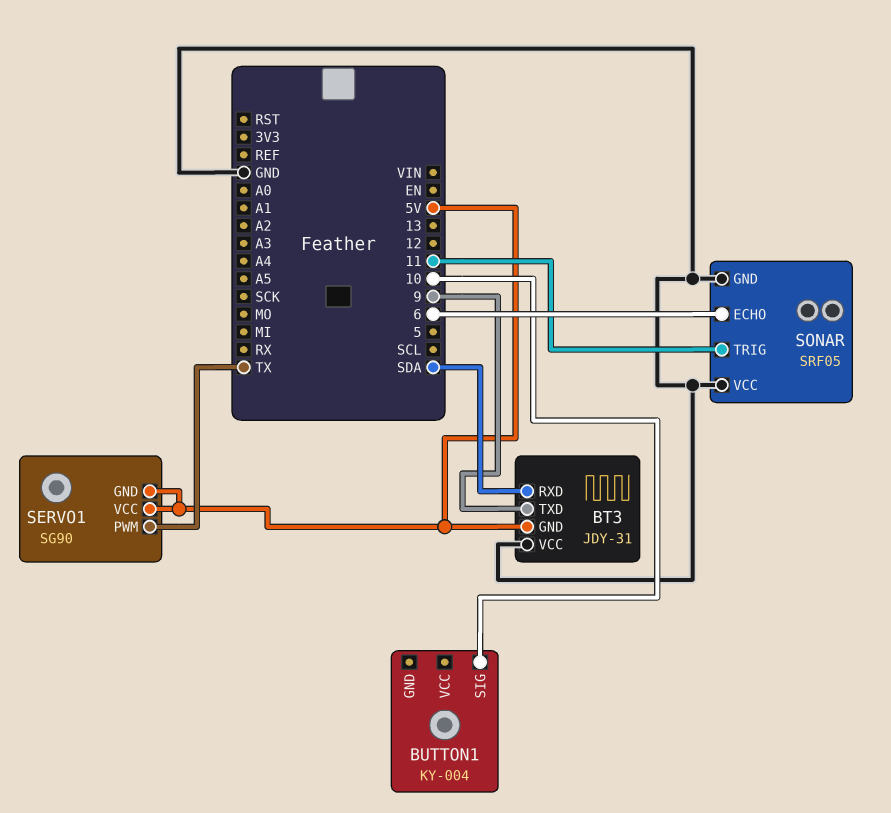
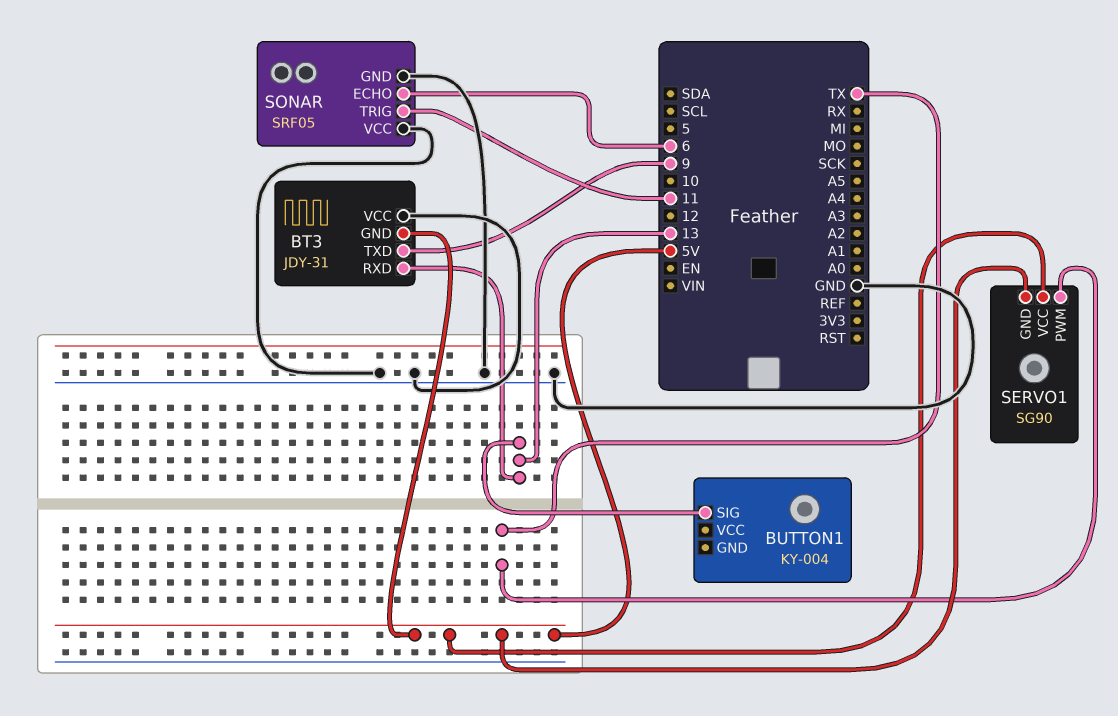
BT3 pin RXD: SDA -> 13
BUTTON1 pin SIG: 10 -> 13

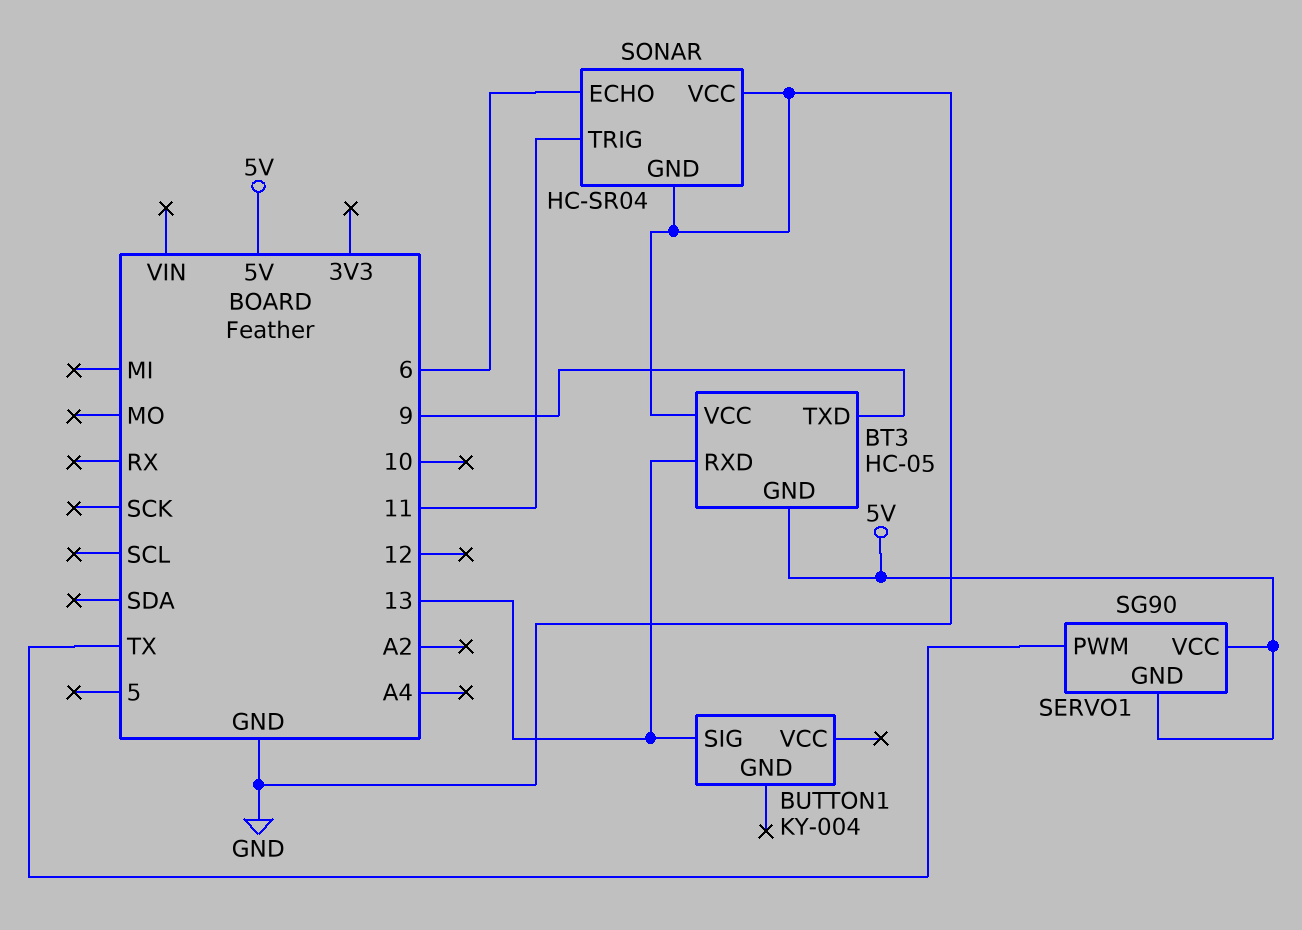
BT3: JDY-31 -> HC-05
SONAR: SRF05 -> HC-SR04

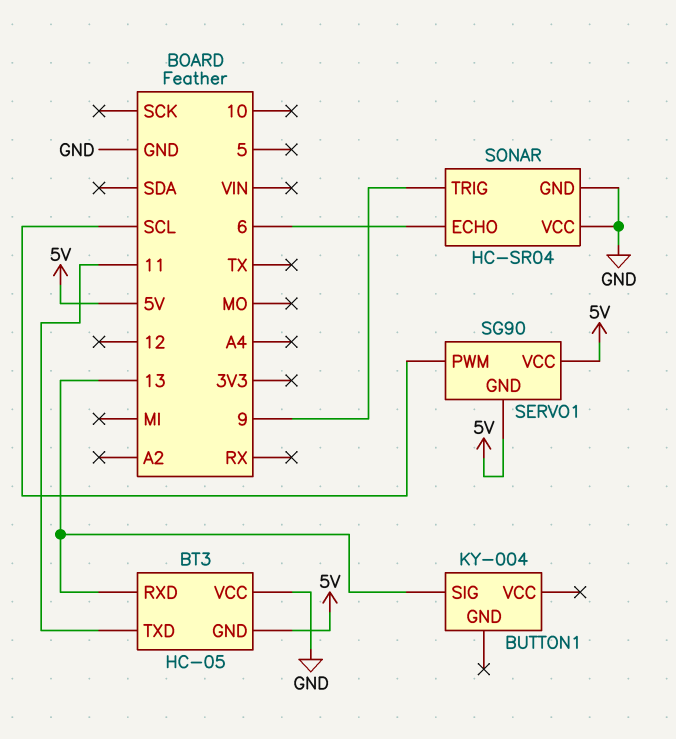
BT3 pin TXD: 9 -> 11
SERVO1 pin PWM: TX -> SCL
SONAR pin TRIG: 11 -> 9

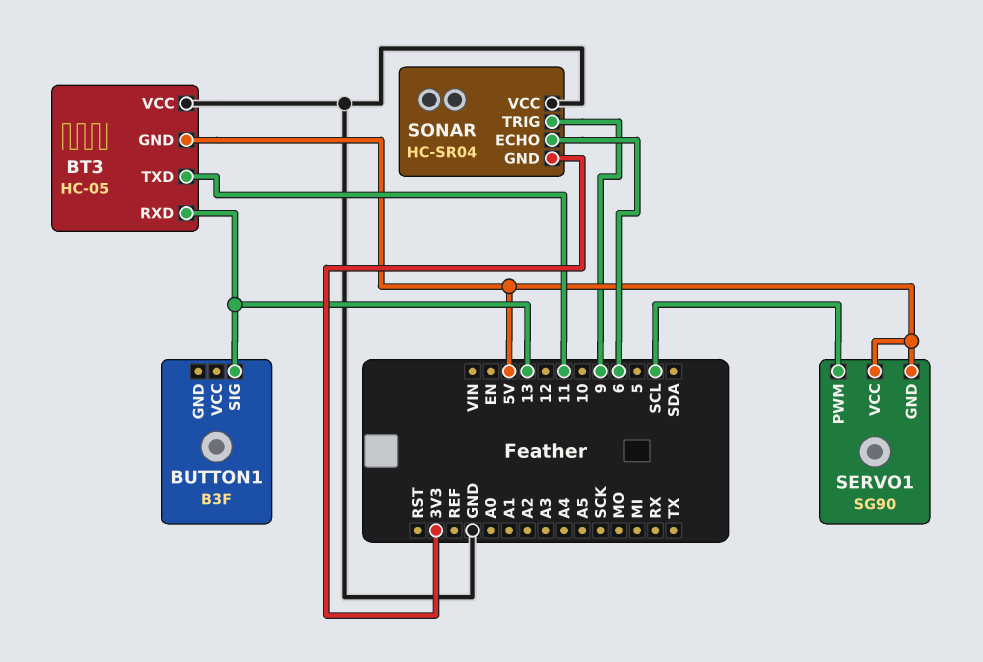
BUTTON1: KY-004 -> B3F
SONAR pin GND: GND -> 3V3

